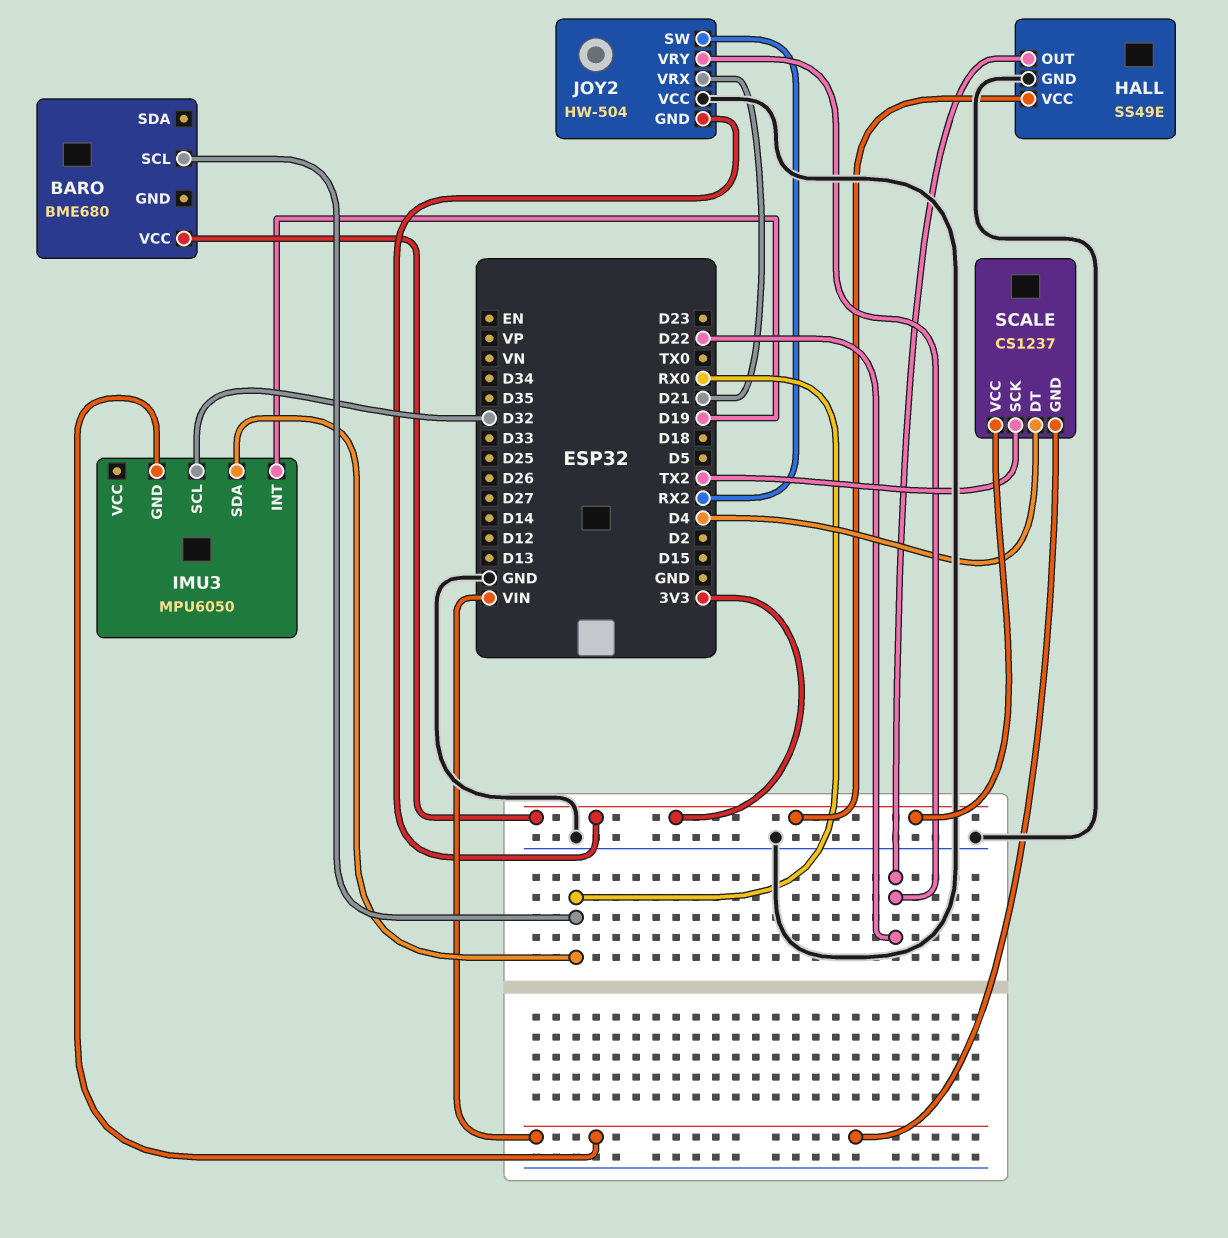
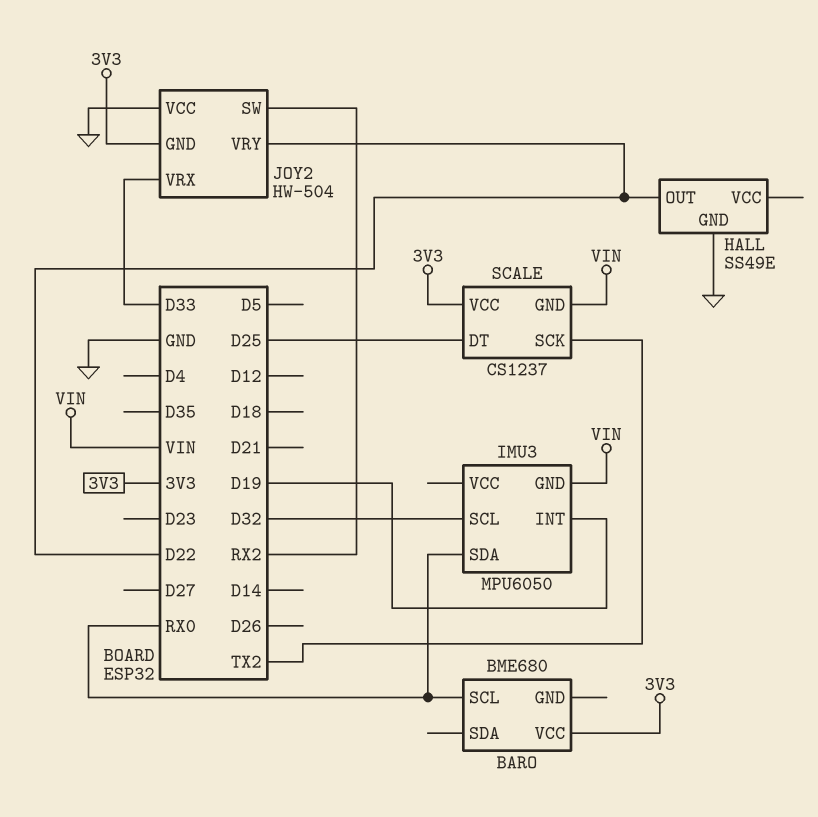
HALL pin VCC: 3V3 -> none
JOY2 pin VRX: D21 -> D33
SCALE pin DT: D4 -> D25

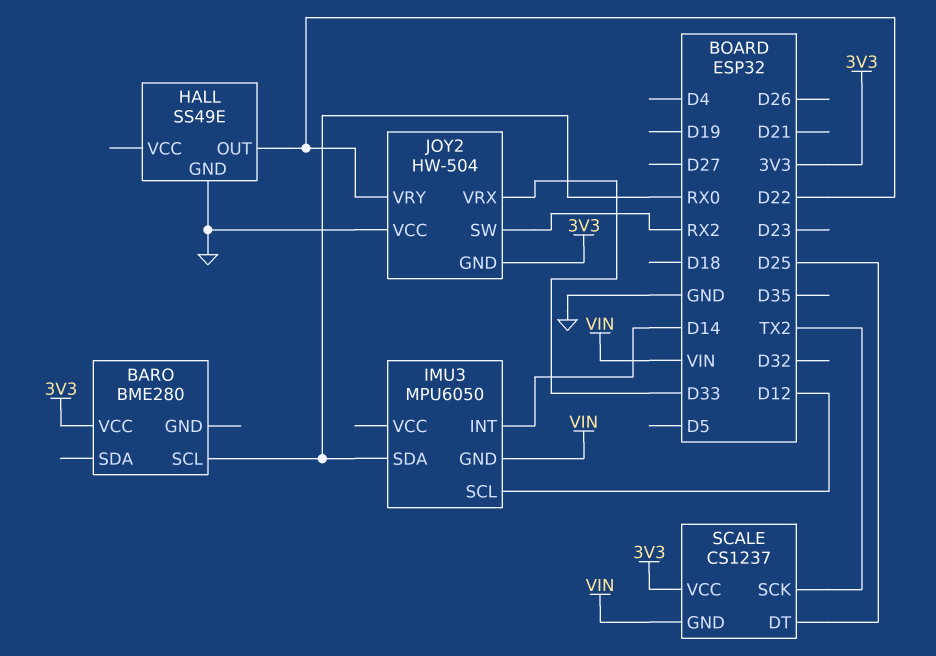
BARO: BME680 -> BME280
IMU3 pin INT: D19 -> D14
IMU3 pin SCL: D32 -> D12

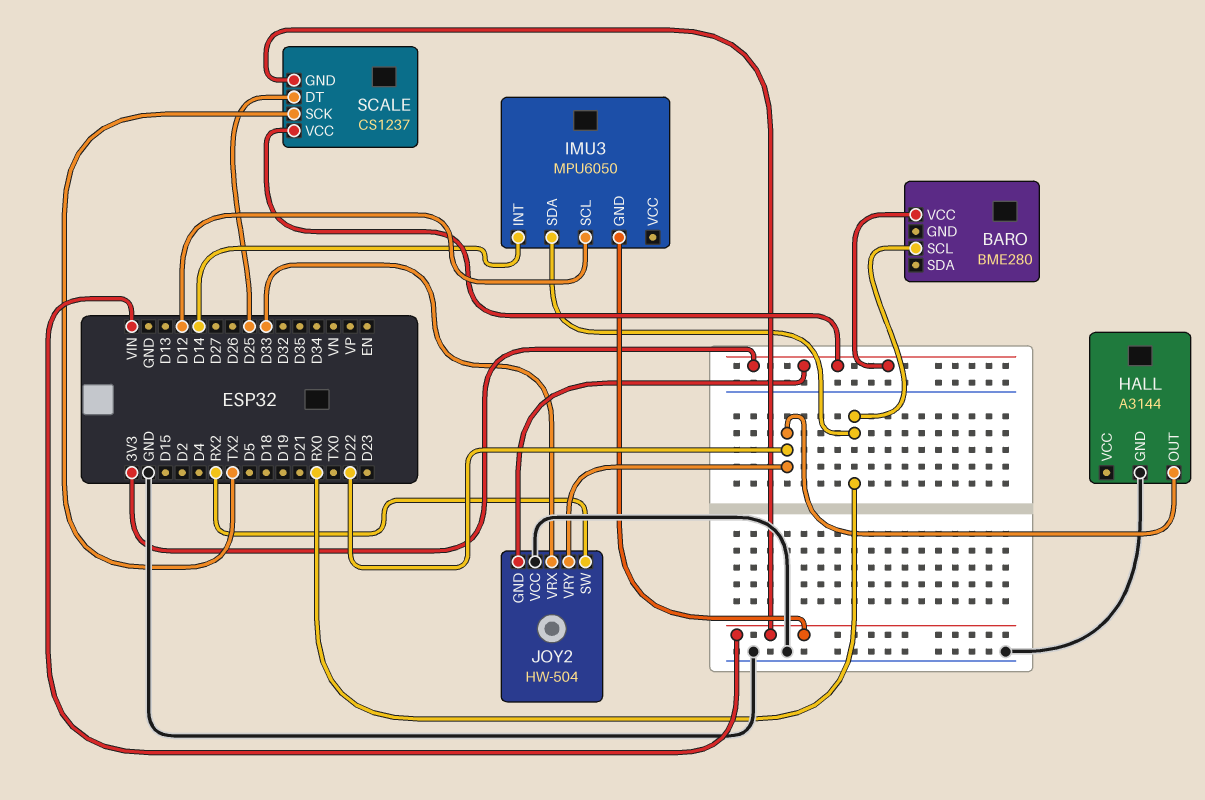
HALL: SS49E -> A3144

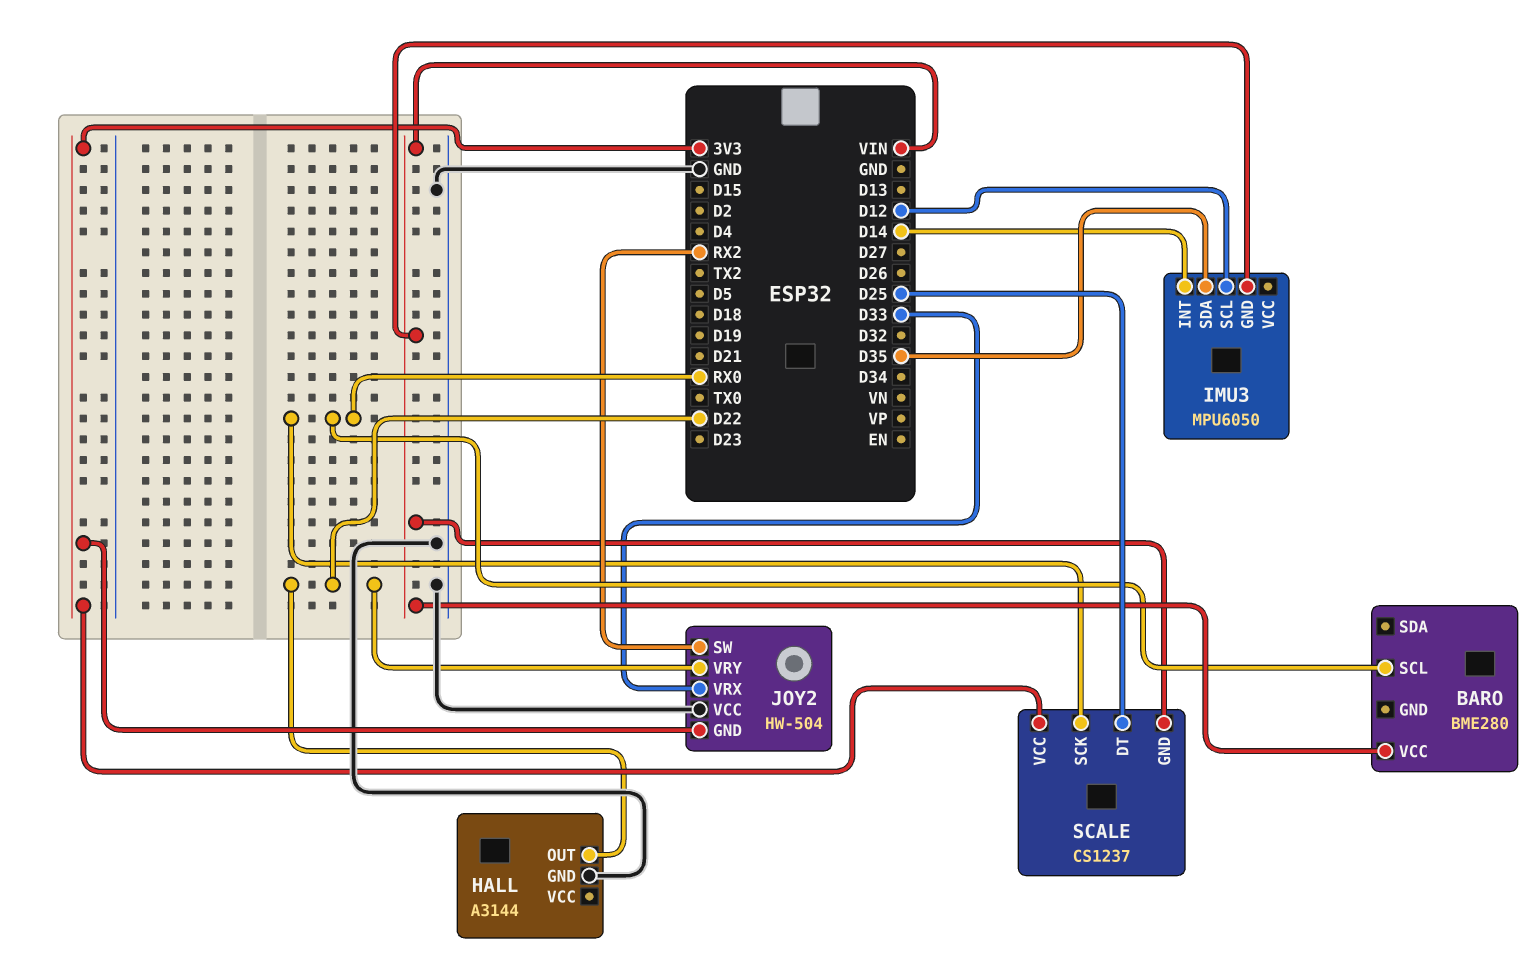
BARO pin VCC: 3V3 -> VIN
IMU3 pin SDA: RX0 -> D35
SCALE pin SCK: TX2 -> RX0

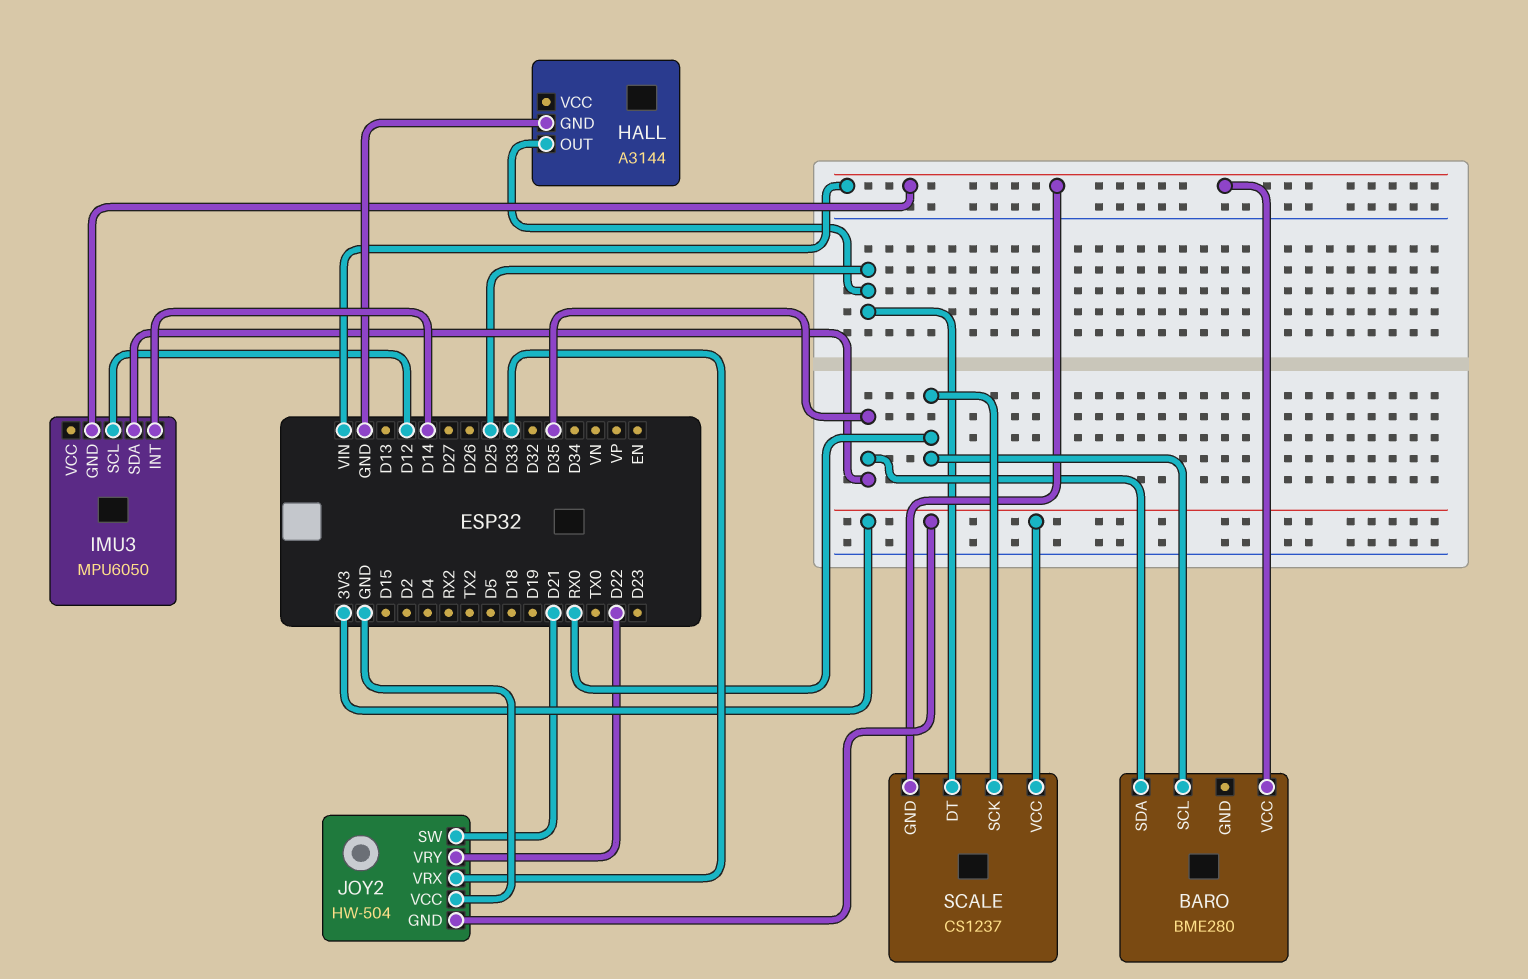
BARO pin SDA: none -> D35
HALL pin OUT: D22 -> D25
JOY2 pin SW: RX2 -> D21

